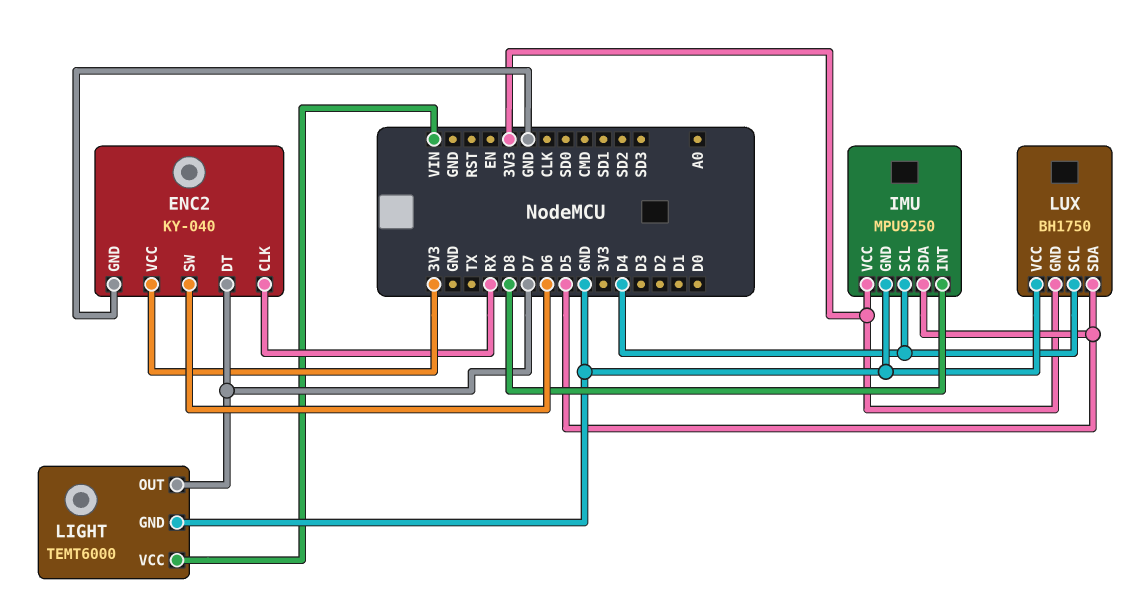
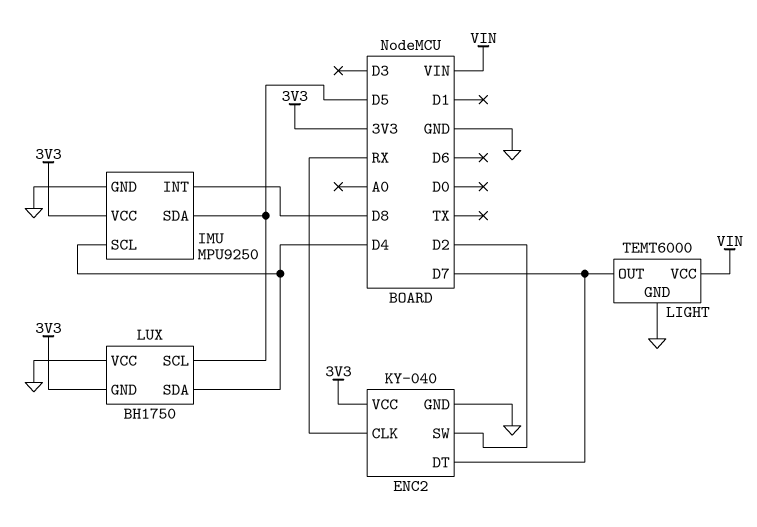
ENC2 pin SW: D6 -> D2
LUX pin SCL: D4 -> D5
LUX pin SDA: D5 -> D4

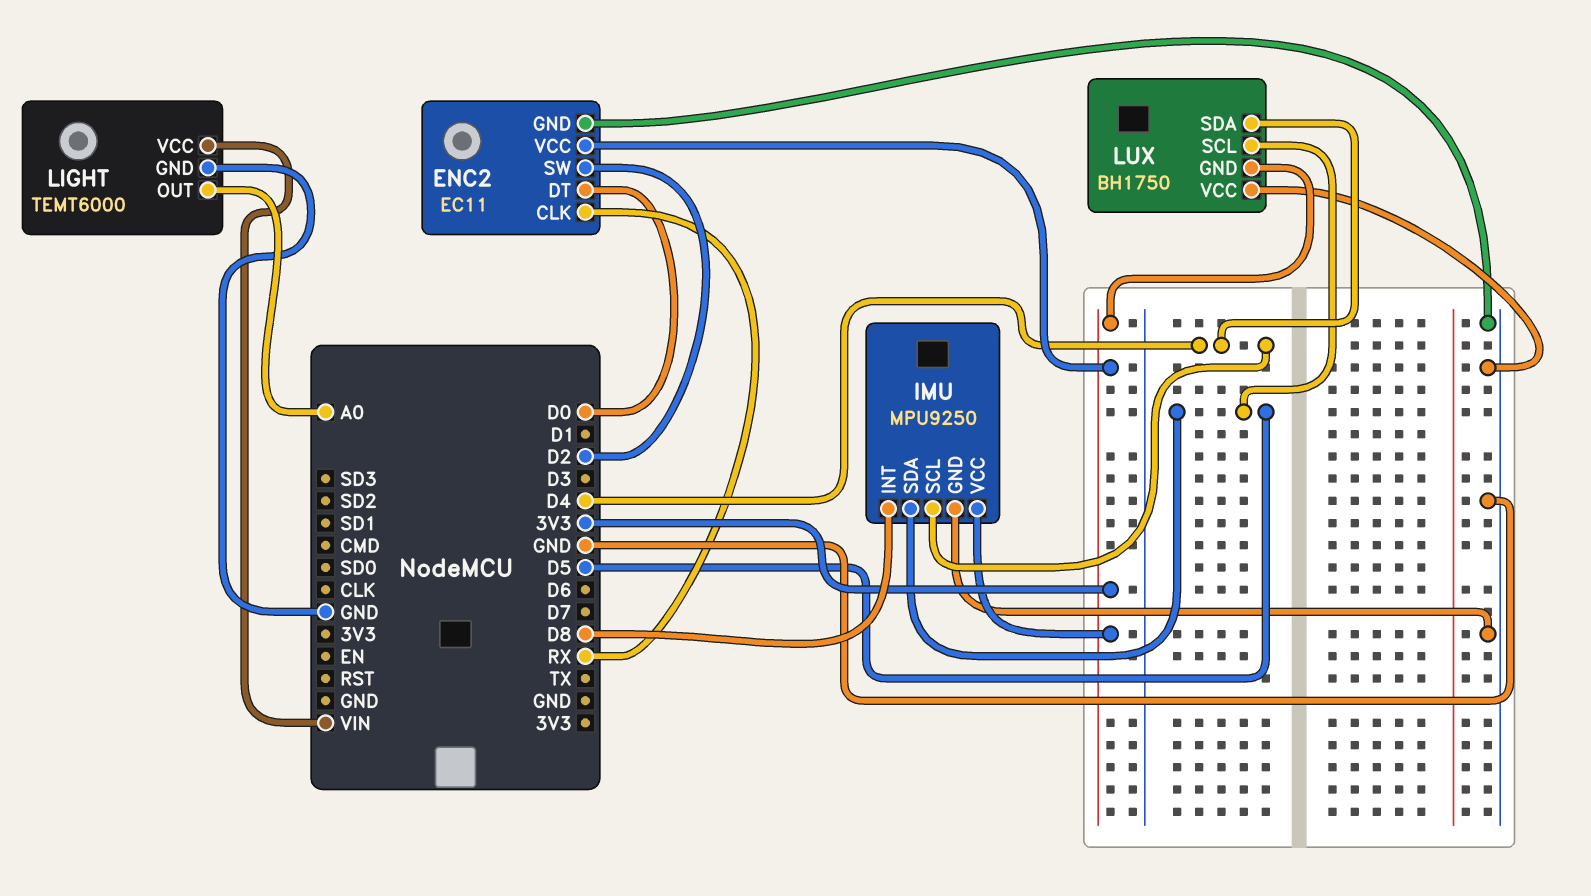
ENC2: KY-040 -> EC11
ENC2 pin DT: D7 -> D0
LIGHT pin OUT: D7 -> A0

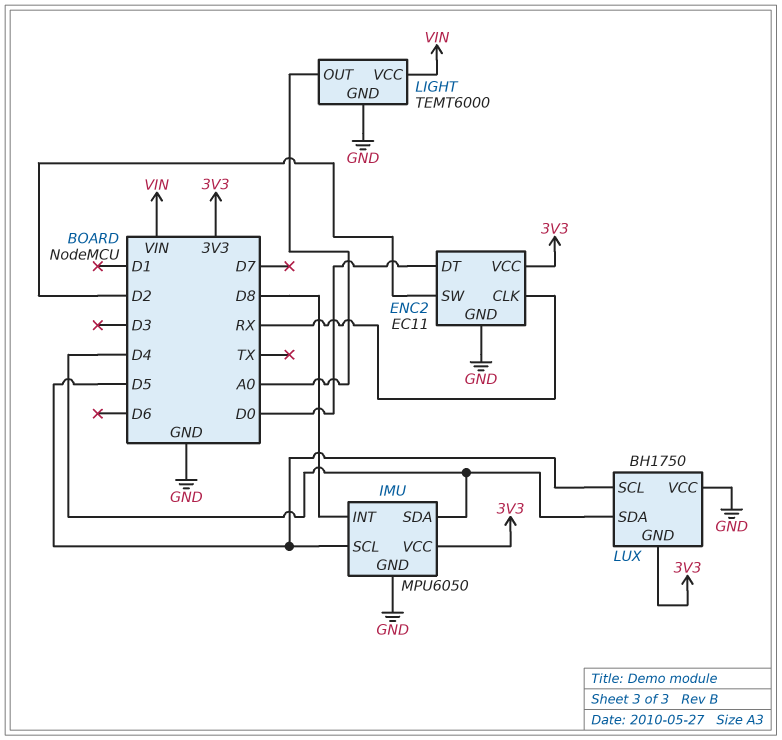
IMU: MPU9250 -> MPU6050
IMU pin SCL: D4 -> D5
IMU pin SDA: D5 -> D4

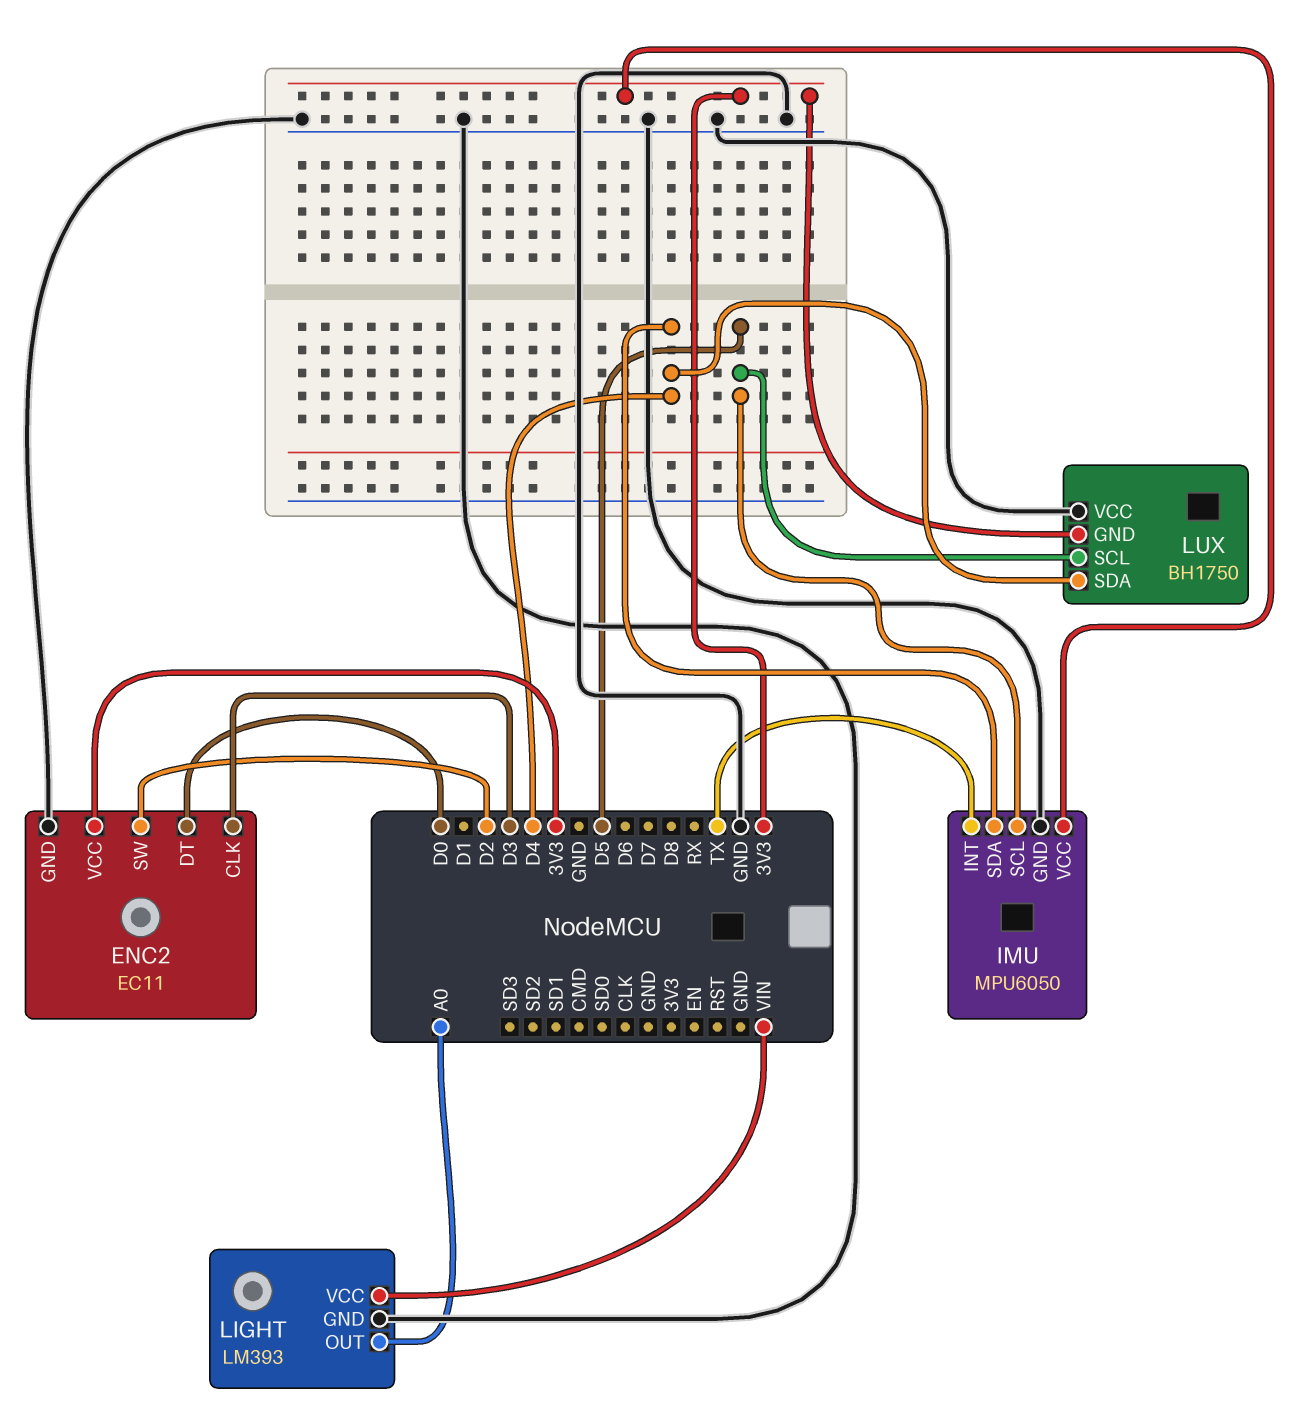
ENC2 pin CLK: RX -> D3
IMU pin INT: D8 -> TX
LIGHT: TEMT6000 -> LM393

